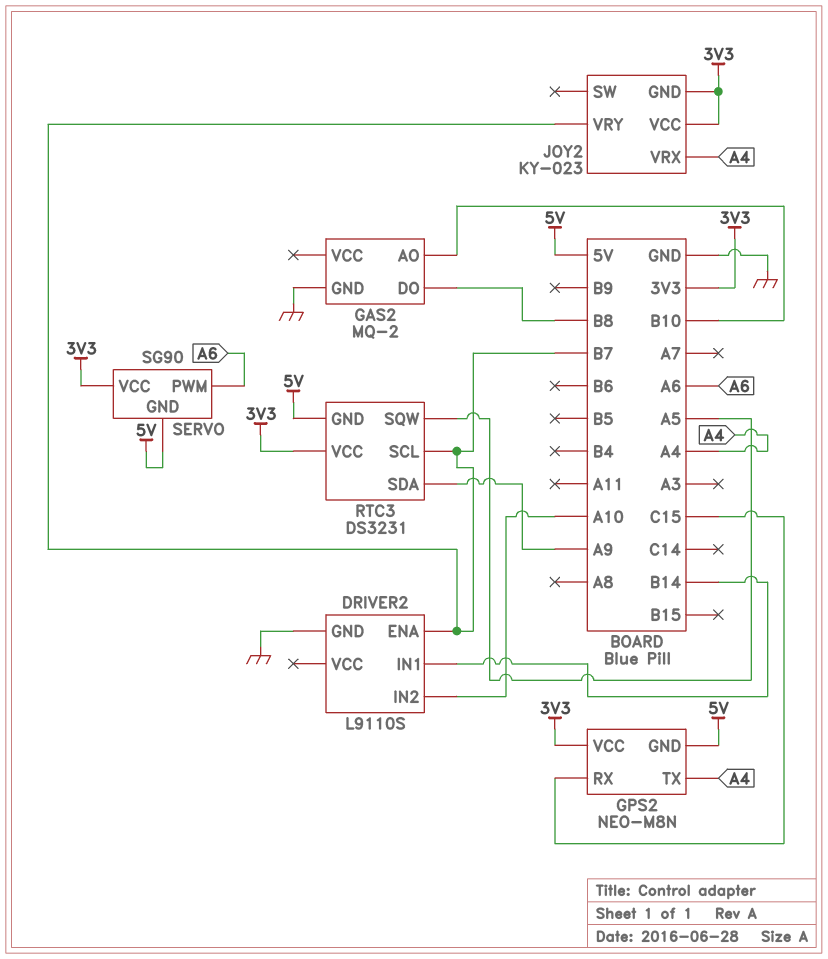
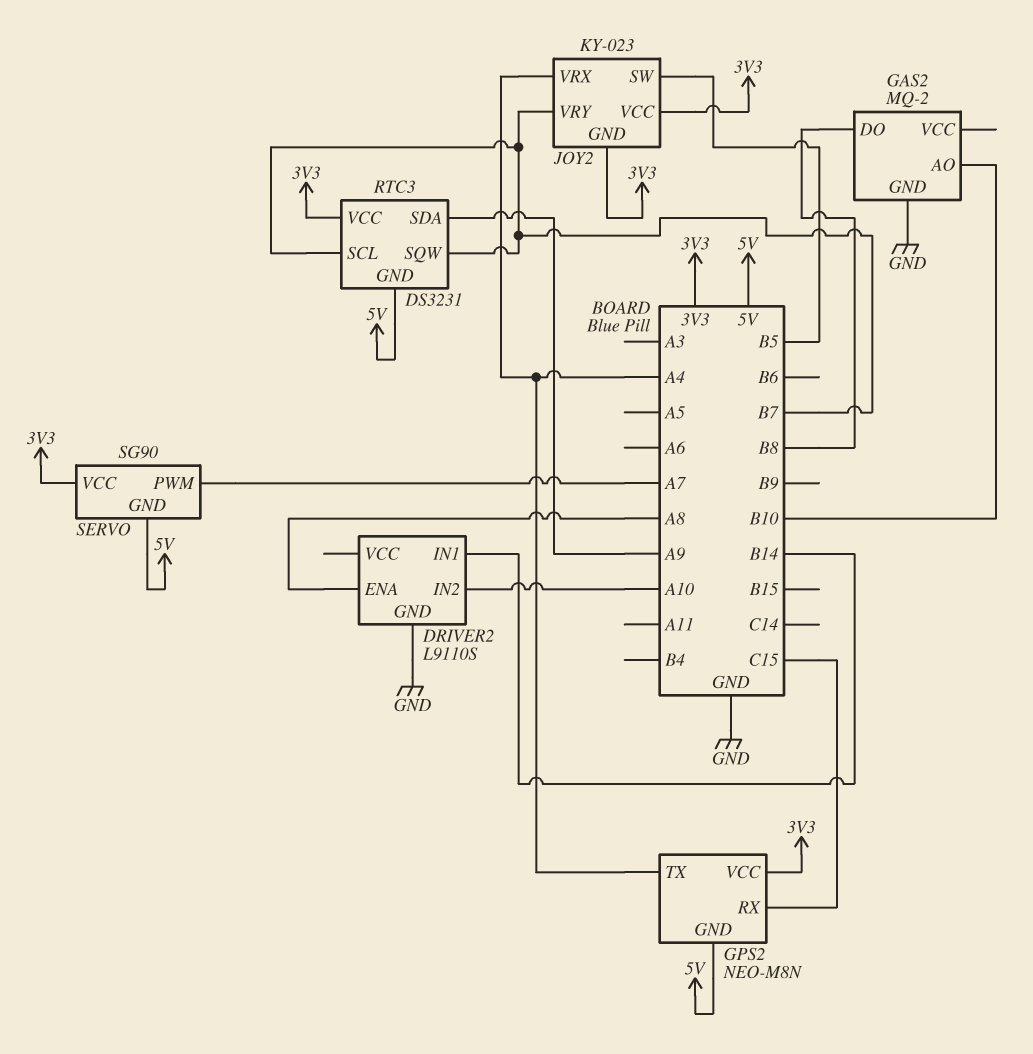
DRIVER2 pin ENA: B7 -> A8
JOY2 pin SW: none -> B5
RTC3 pin SQW: A5 -> B7
SERVO pin PWM: A6 -> A7

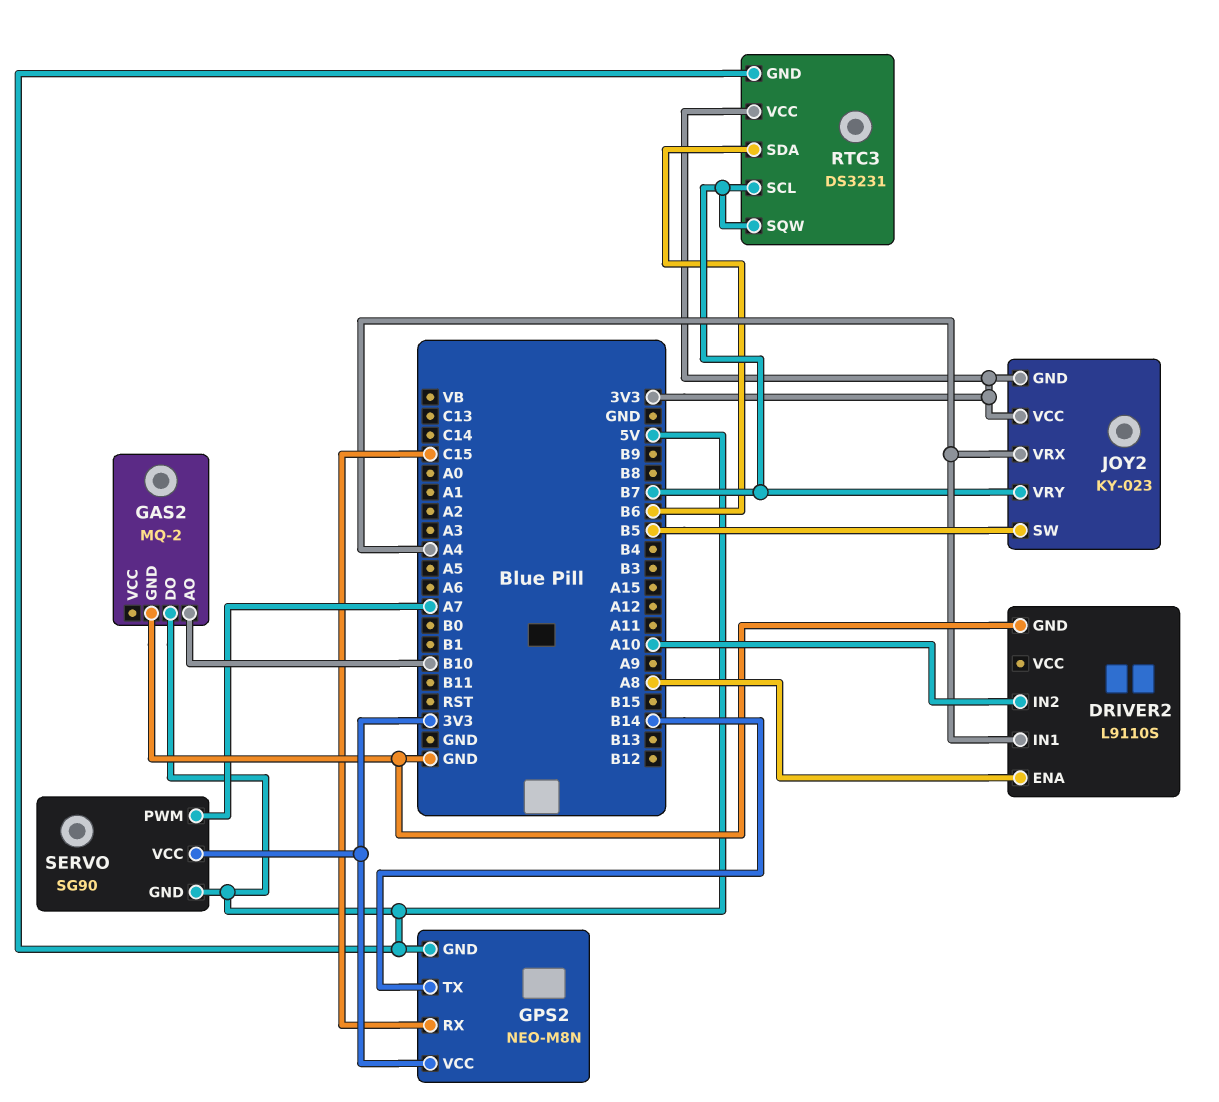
DRIVER2 pin IN1: B14 -> A4
GAS2 pin DO: B8 -> 5V
GPS2 pin TX: A4 -> B14
RTC3 pin SDA: A9 -> B6

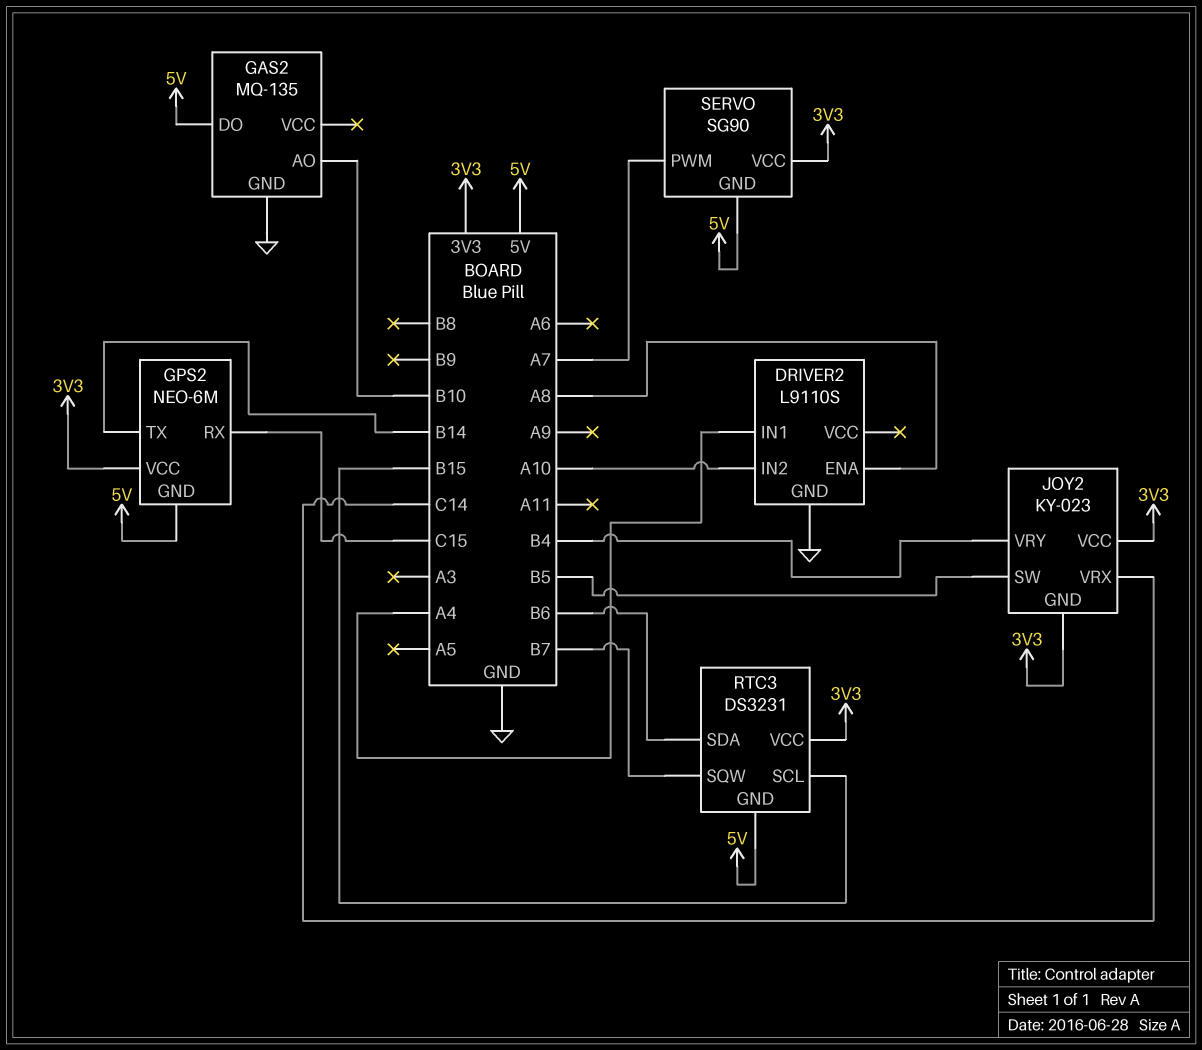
GAS2: MQ-2 -> MQ-135
GPS2: NEO-M8N -> NEO-6M
JOY2 pin VRX: A4 -> C14
JOY2 pin VRY: B7 -> B4
RTC3 pin SCL: B7 -> B15

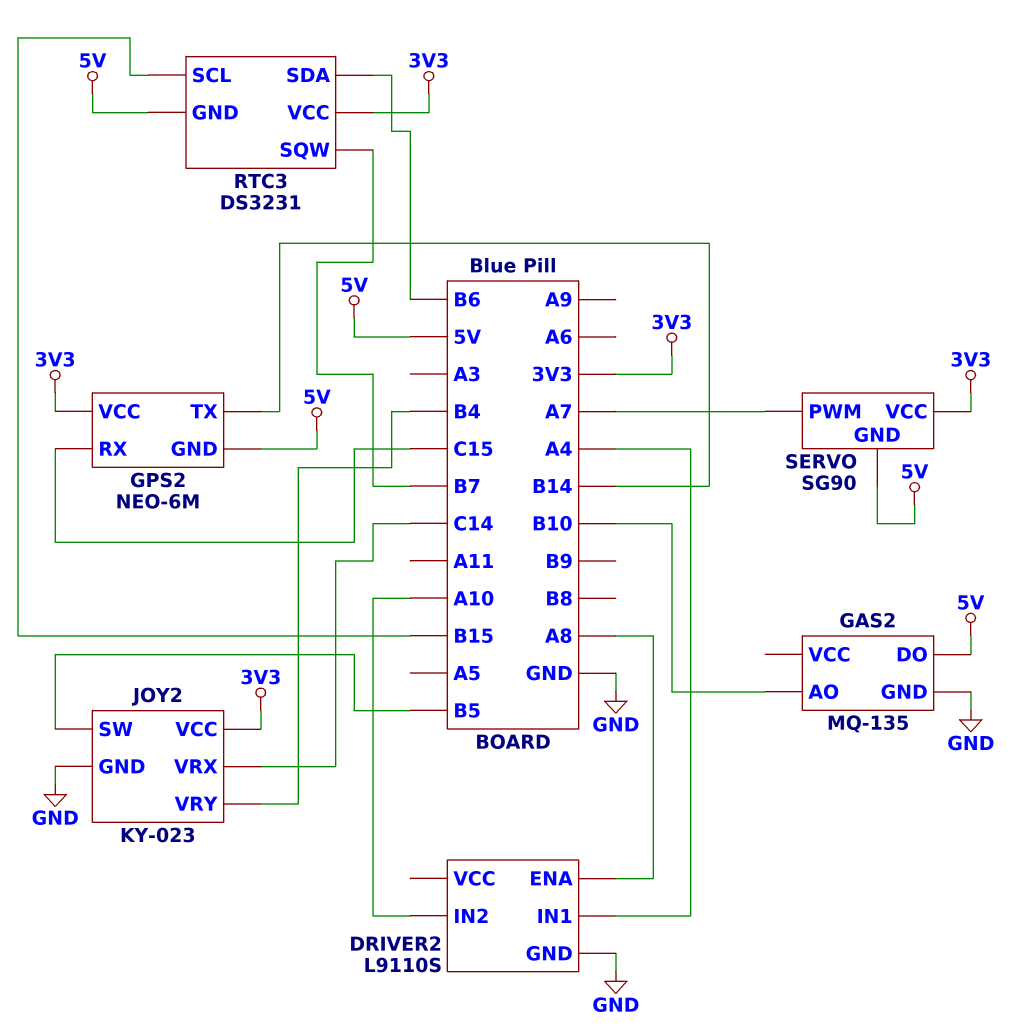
JOY2 pin GND: 3V3 -> GND

